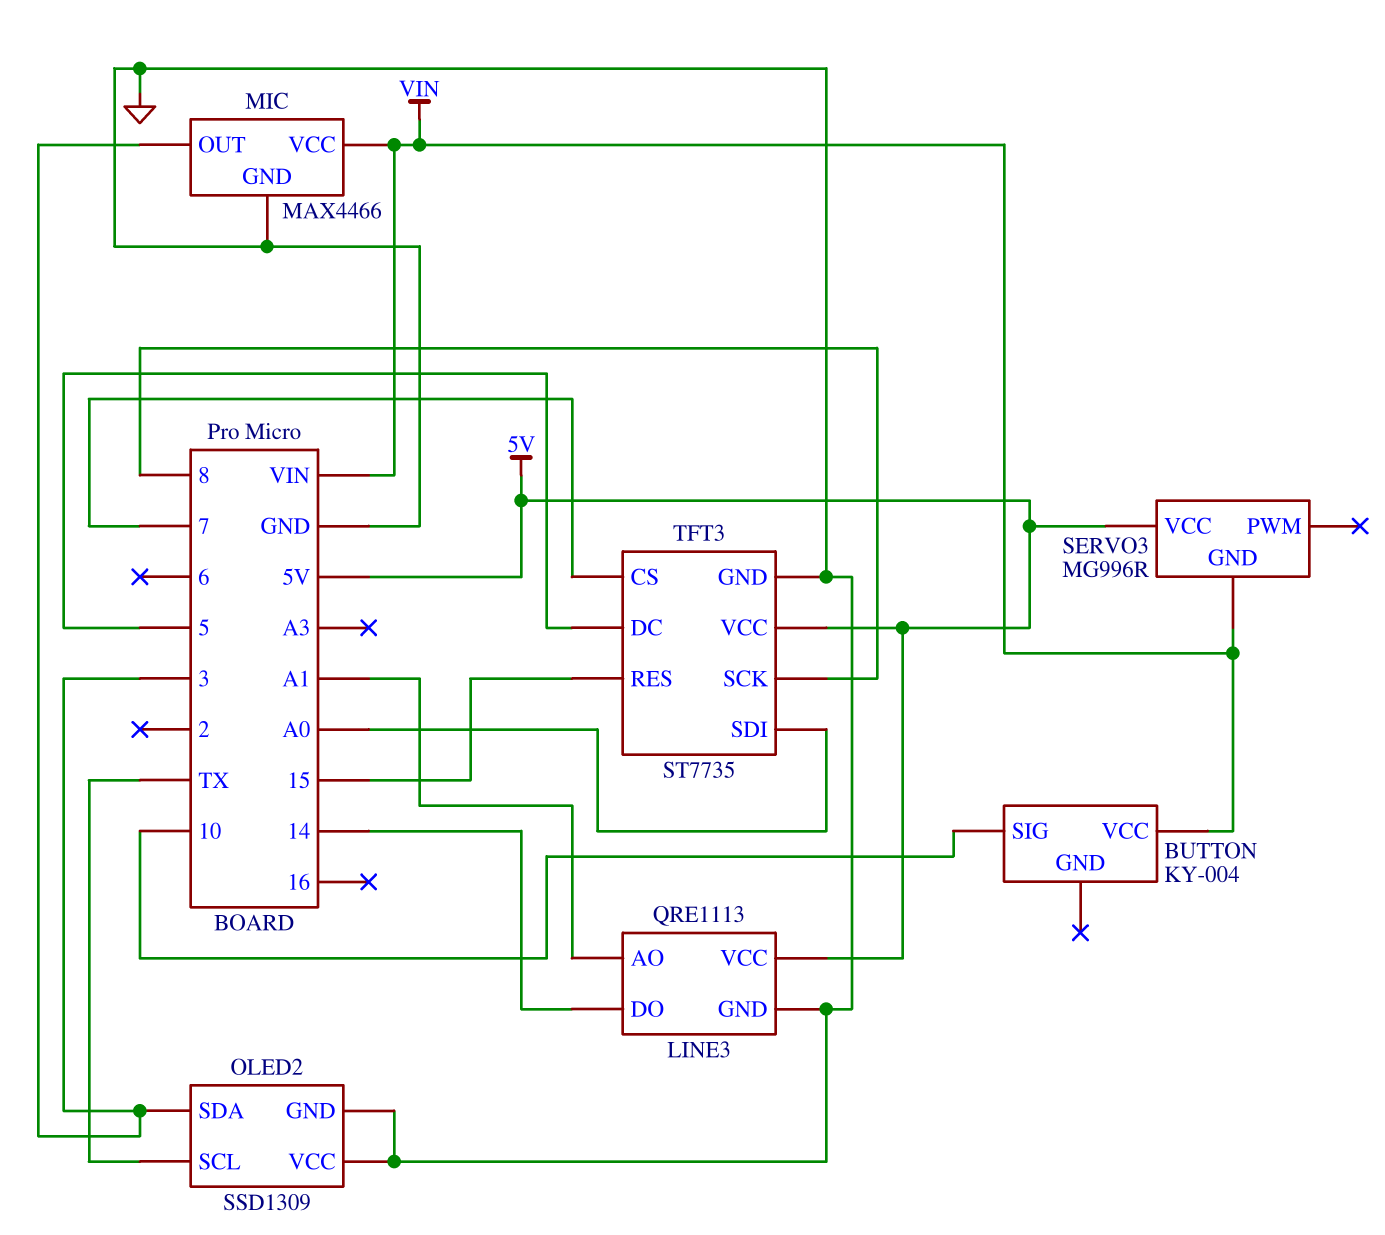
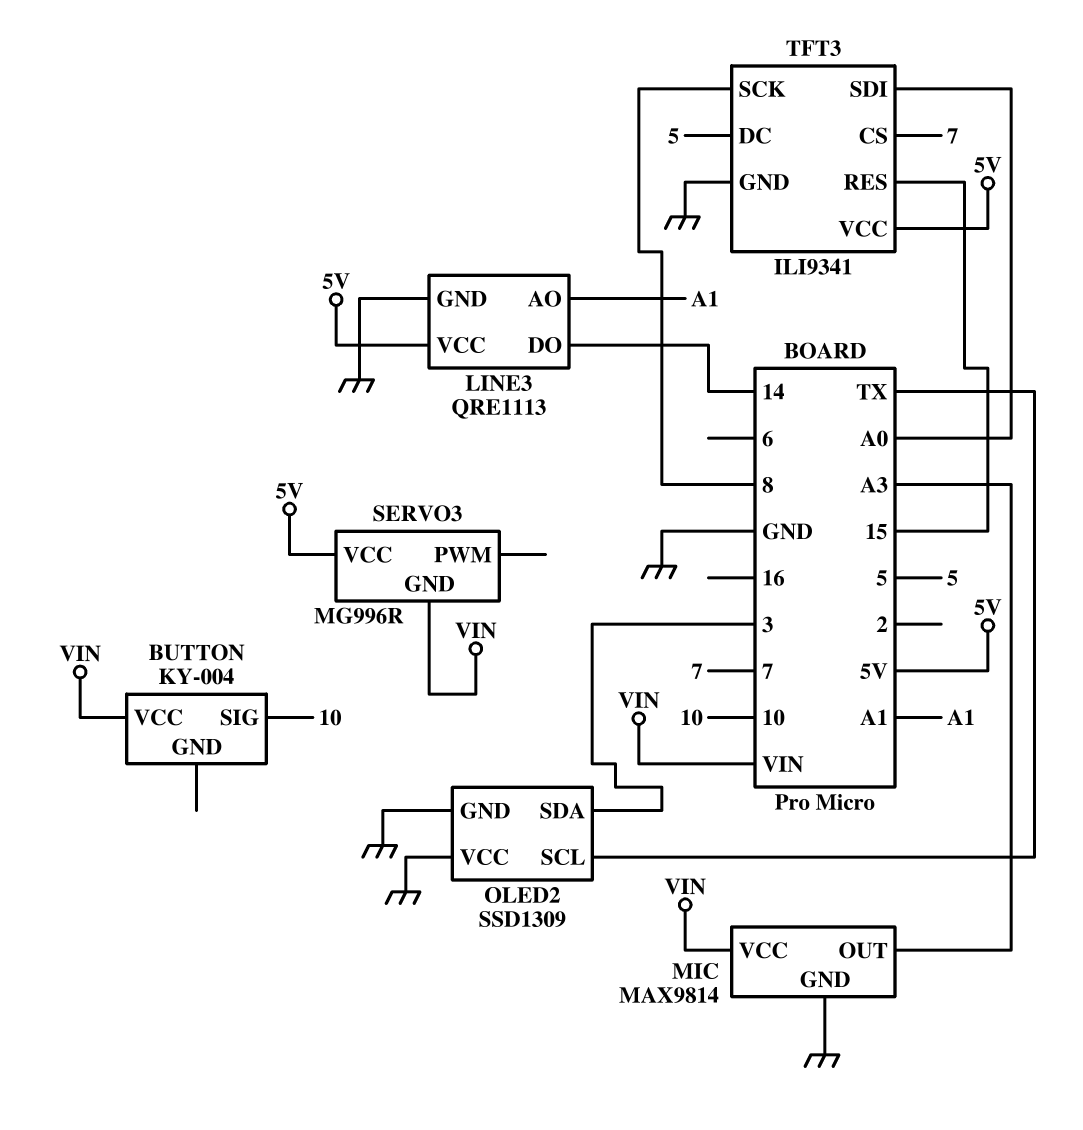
MIC: MAX4466 -> MAX9814
MIC pin OUT: 3 -> A3
TFT3: ST7735 -> ILI9341

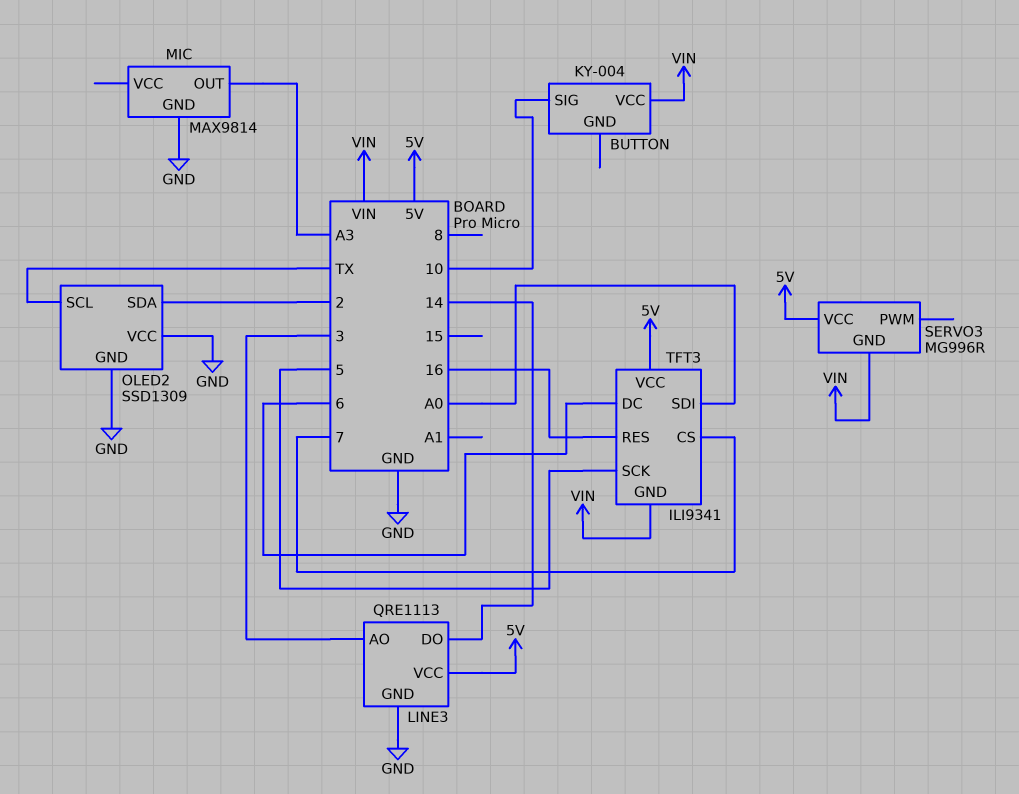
LINE3 pin AO: A1 -> 3
MIC pin VCC: VIN -> none
OLED2 pin SDA: 3 -> 2
TFT3 pin DC: 5 -> 6
TFT3 pin GND: GND -> VIN
TFT3 pin RES: 15 -> 16
TFT3 pin SCK: 8 -> 5

